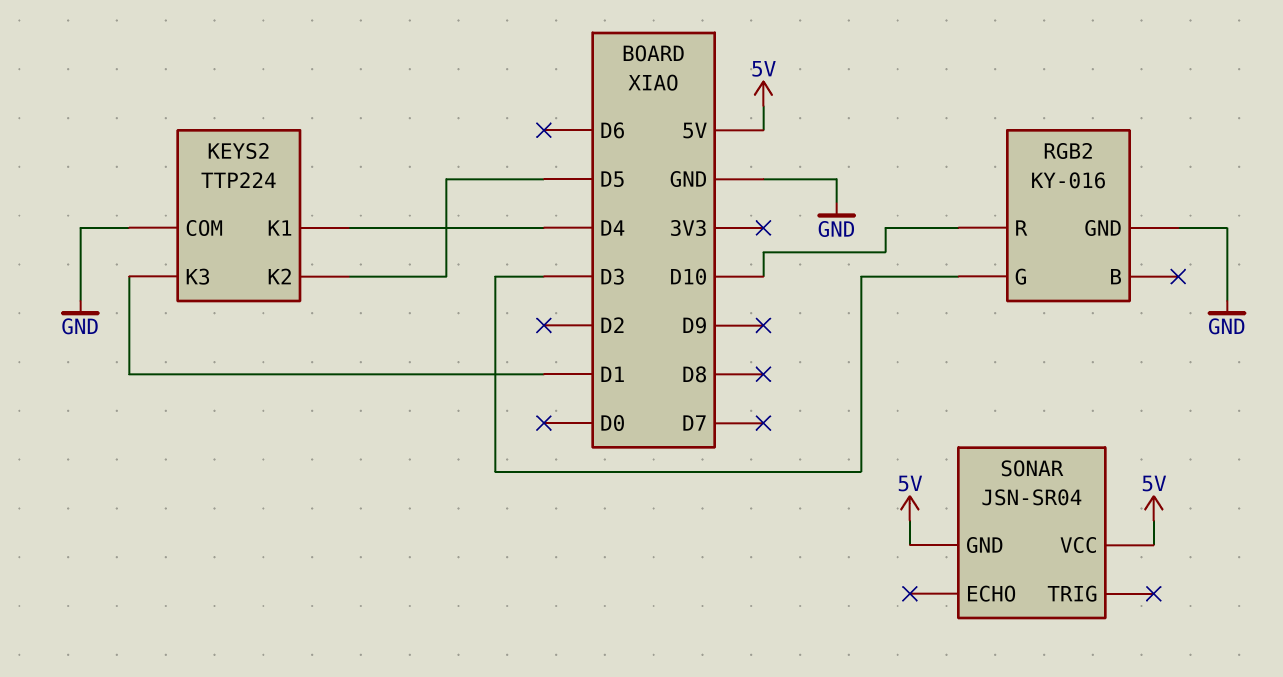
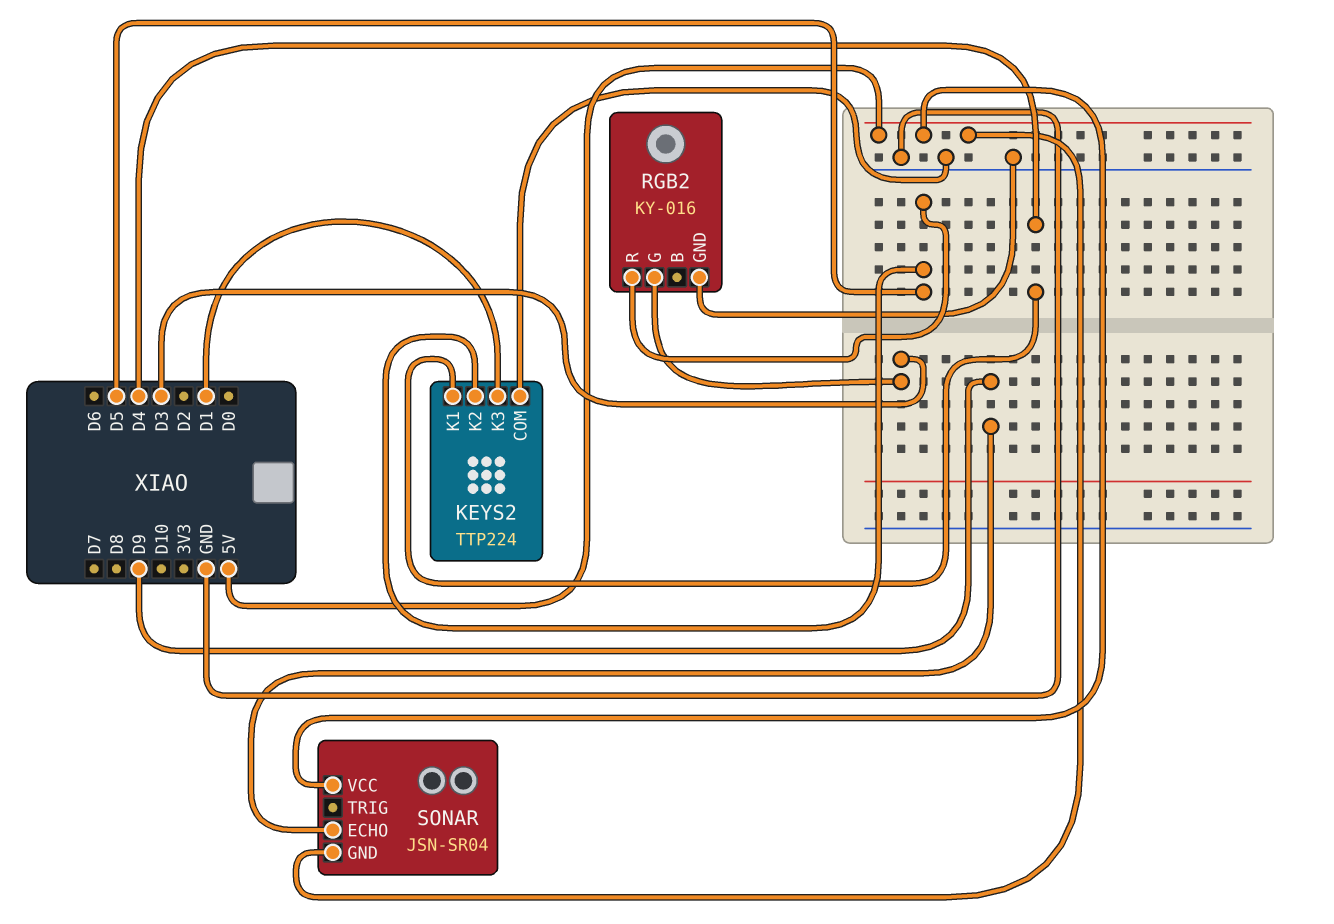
RGB2 pin R: D10 -> D5
SONAR pin ECHO: none -> D9

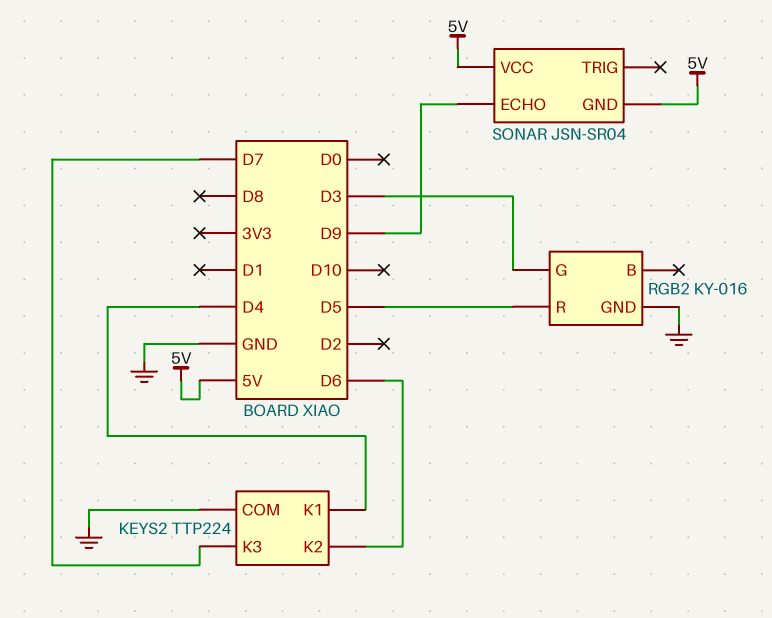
KEYS2 pin K2: D5 -> D6
KEYS2 pin K3: D1 -> D7

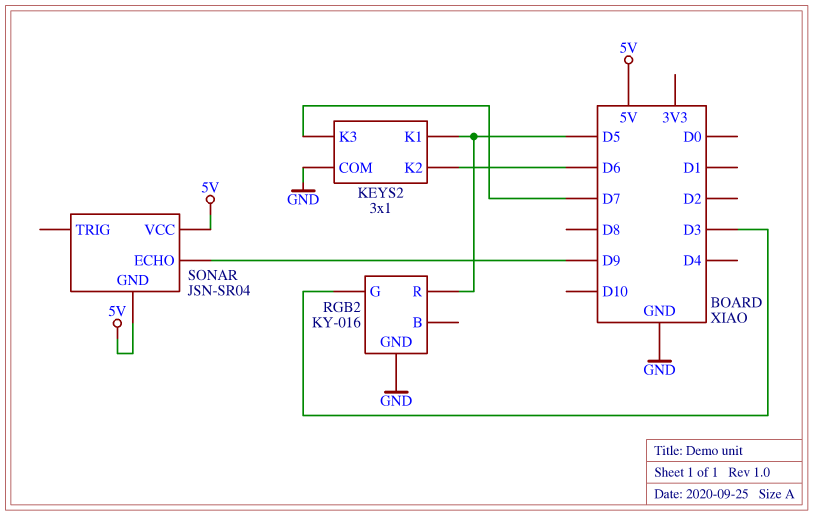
KEYS2: TTP224 -> 3x1
KEYS2 pin K1: D4 -> D5

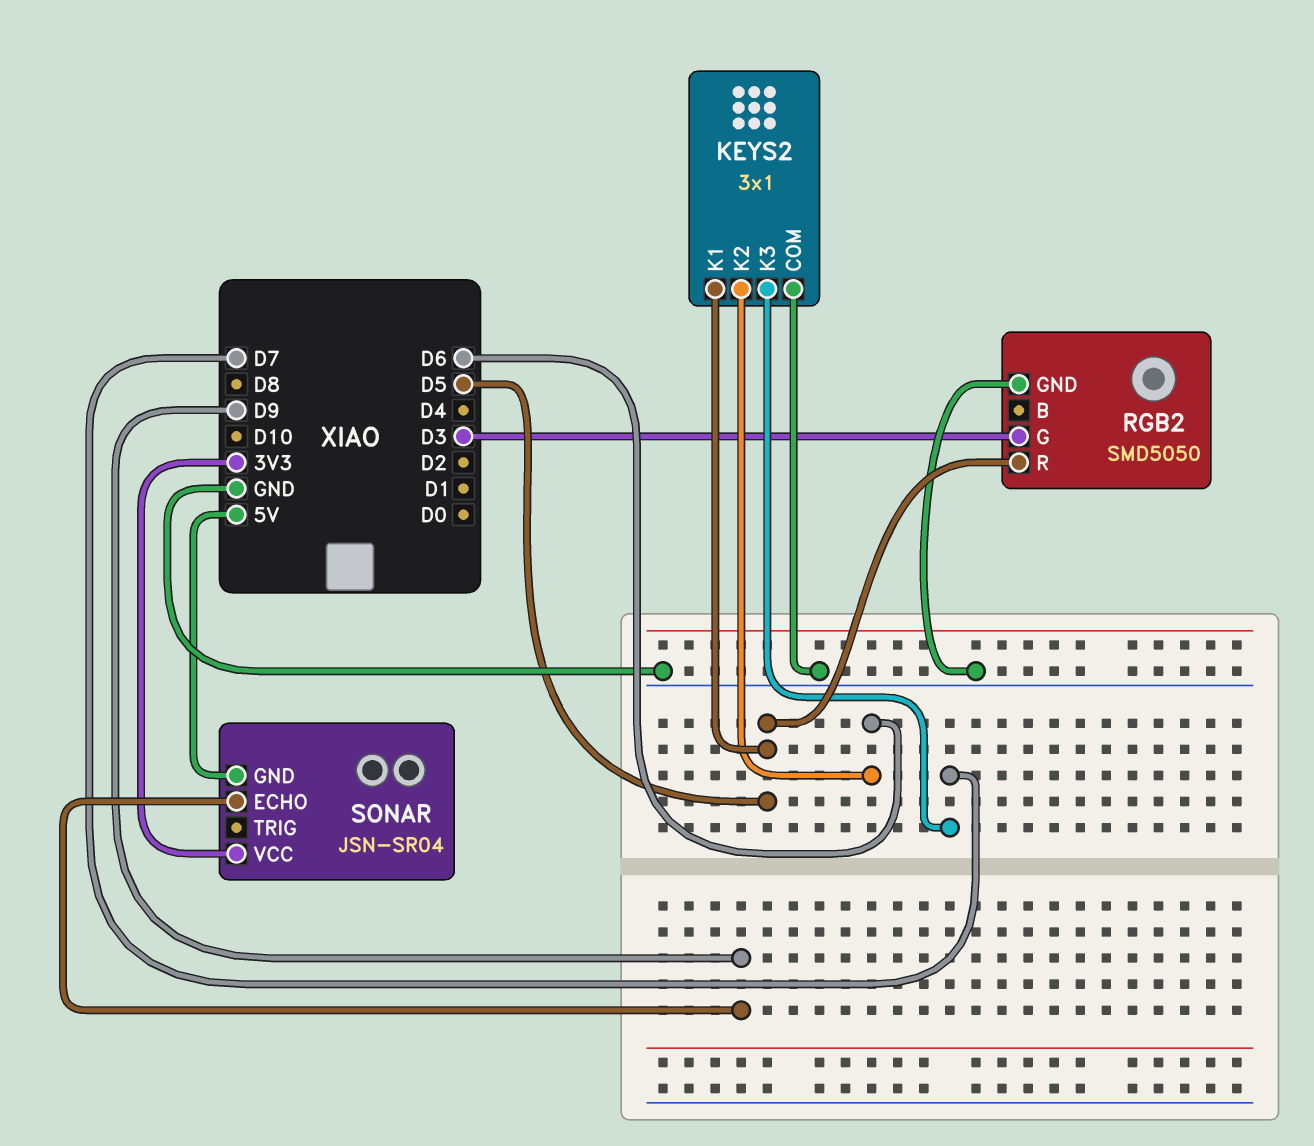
RGB2: KY-016 -> SMD5050
SONAR pin VCC: 5V -> 3V3

